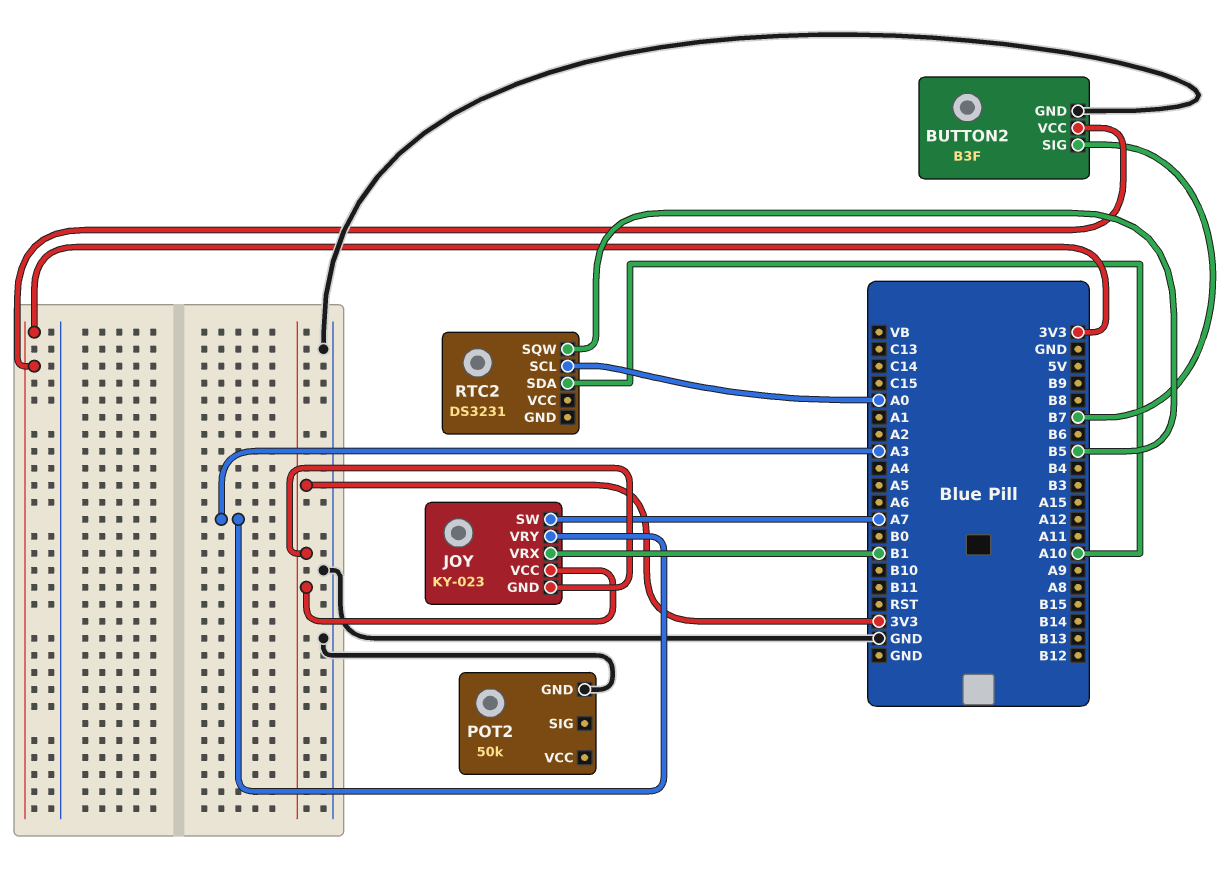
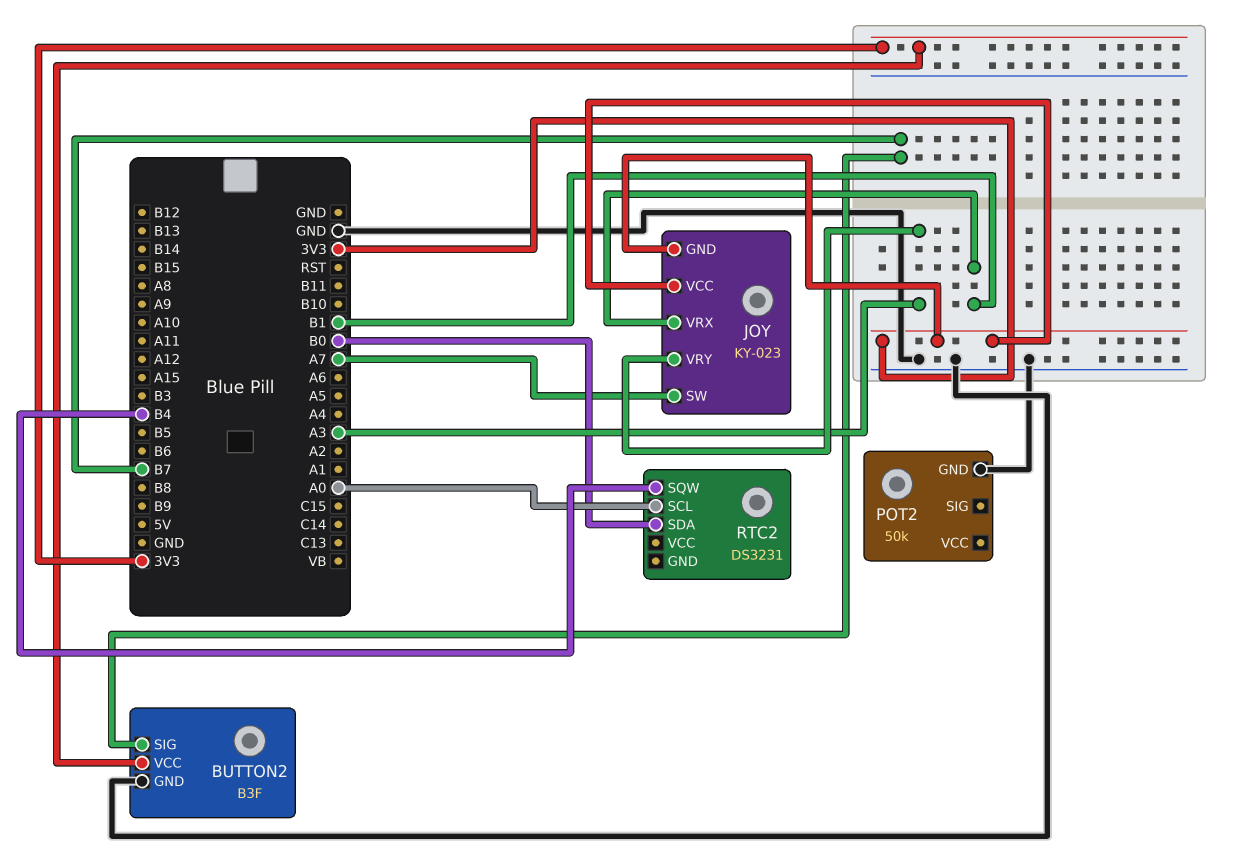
RTC2 pin SDA: A10 -> B0
RTC2 pin SQW: B5 -> B4

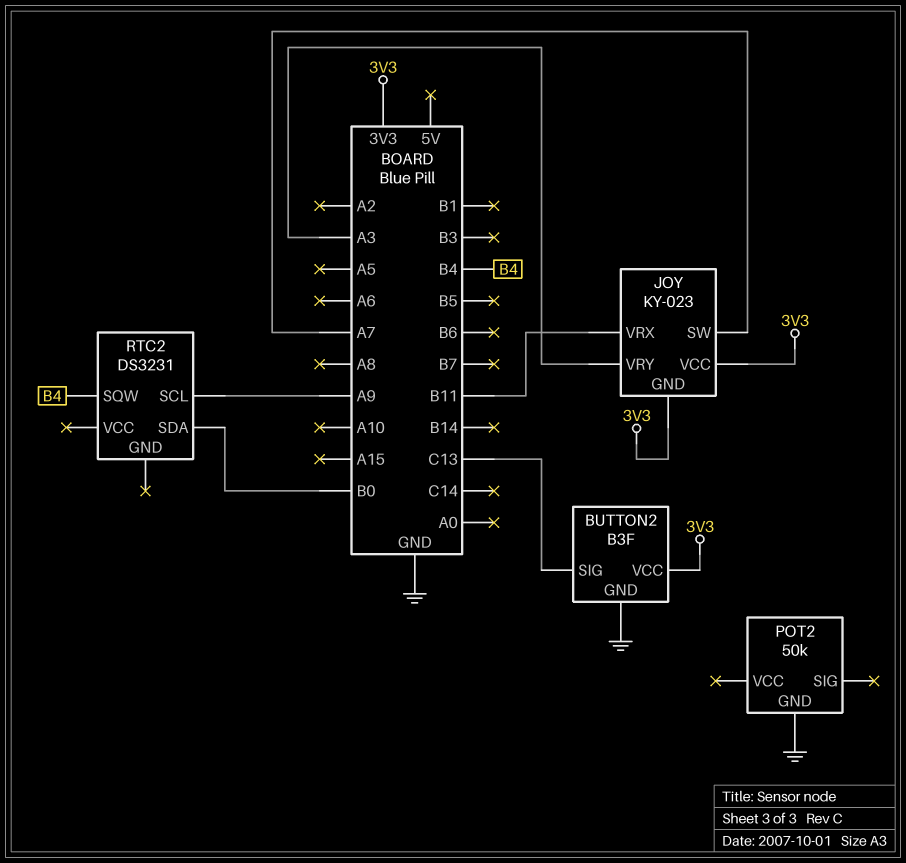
BUTTON2 pin SIG: B7 -> C13
JOY pin VRX: B1 -> B11
RTC2 pin SCL: A0 -> A9

